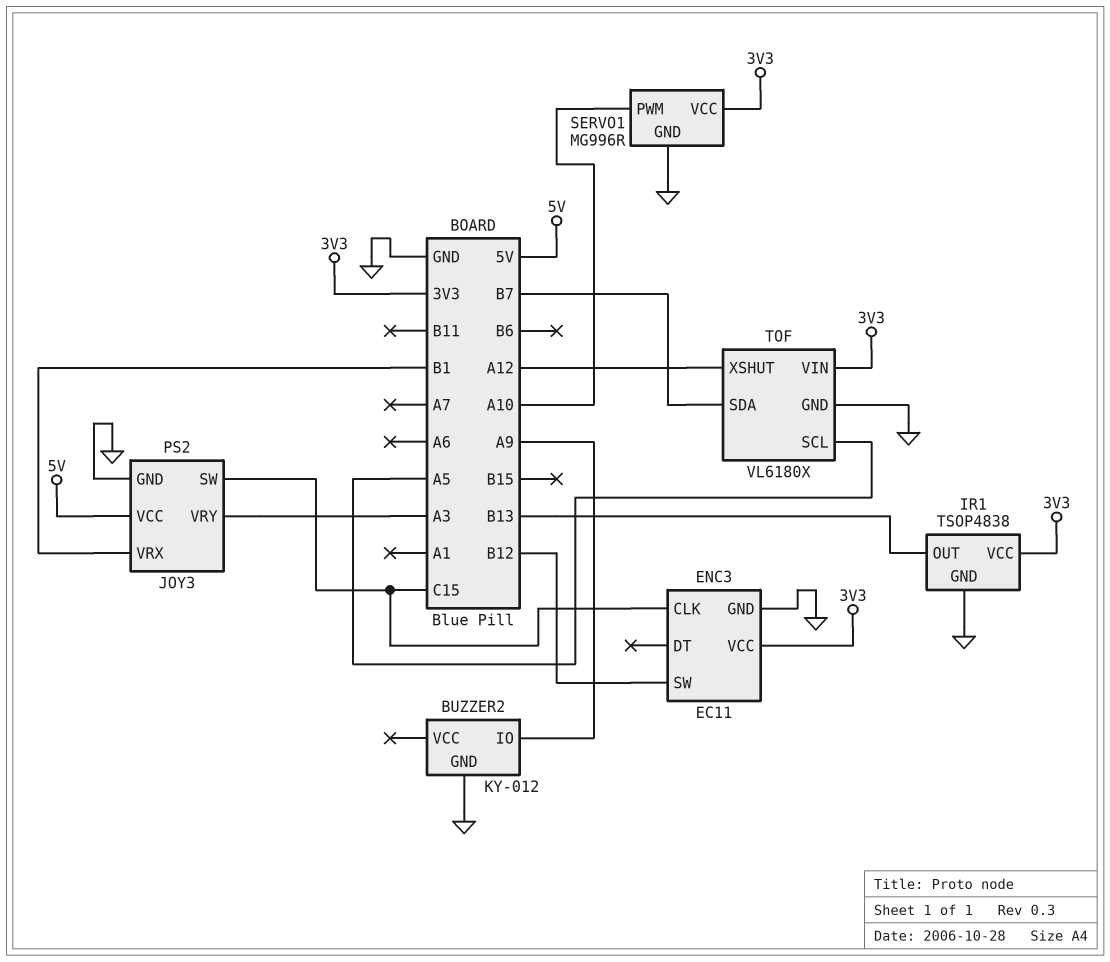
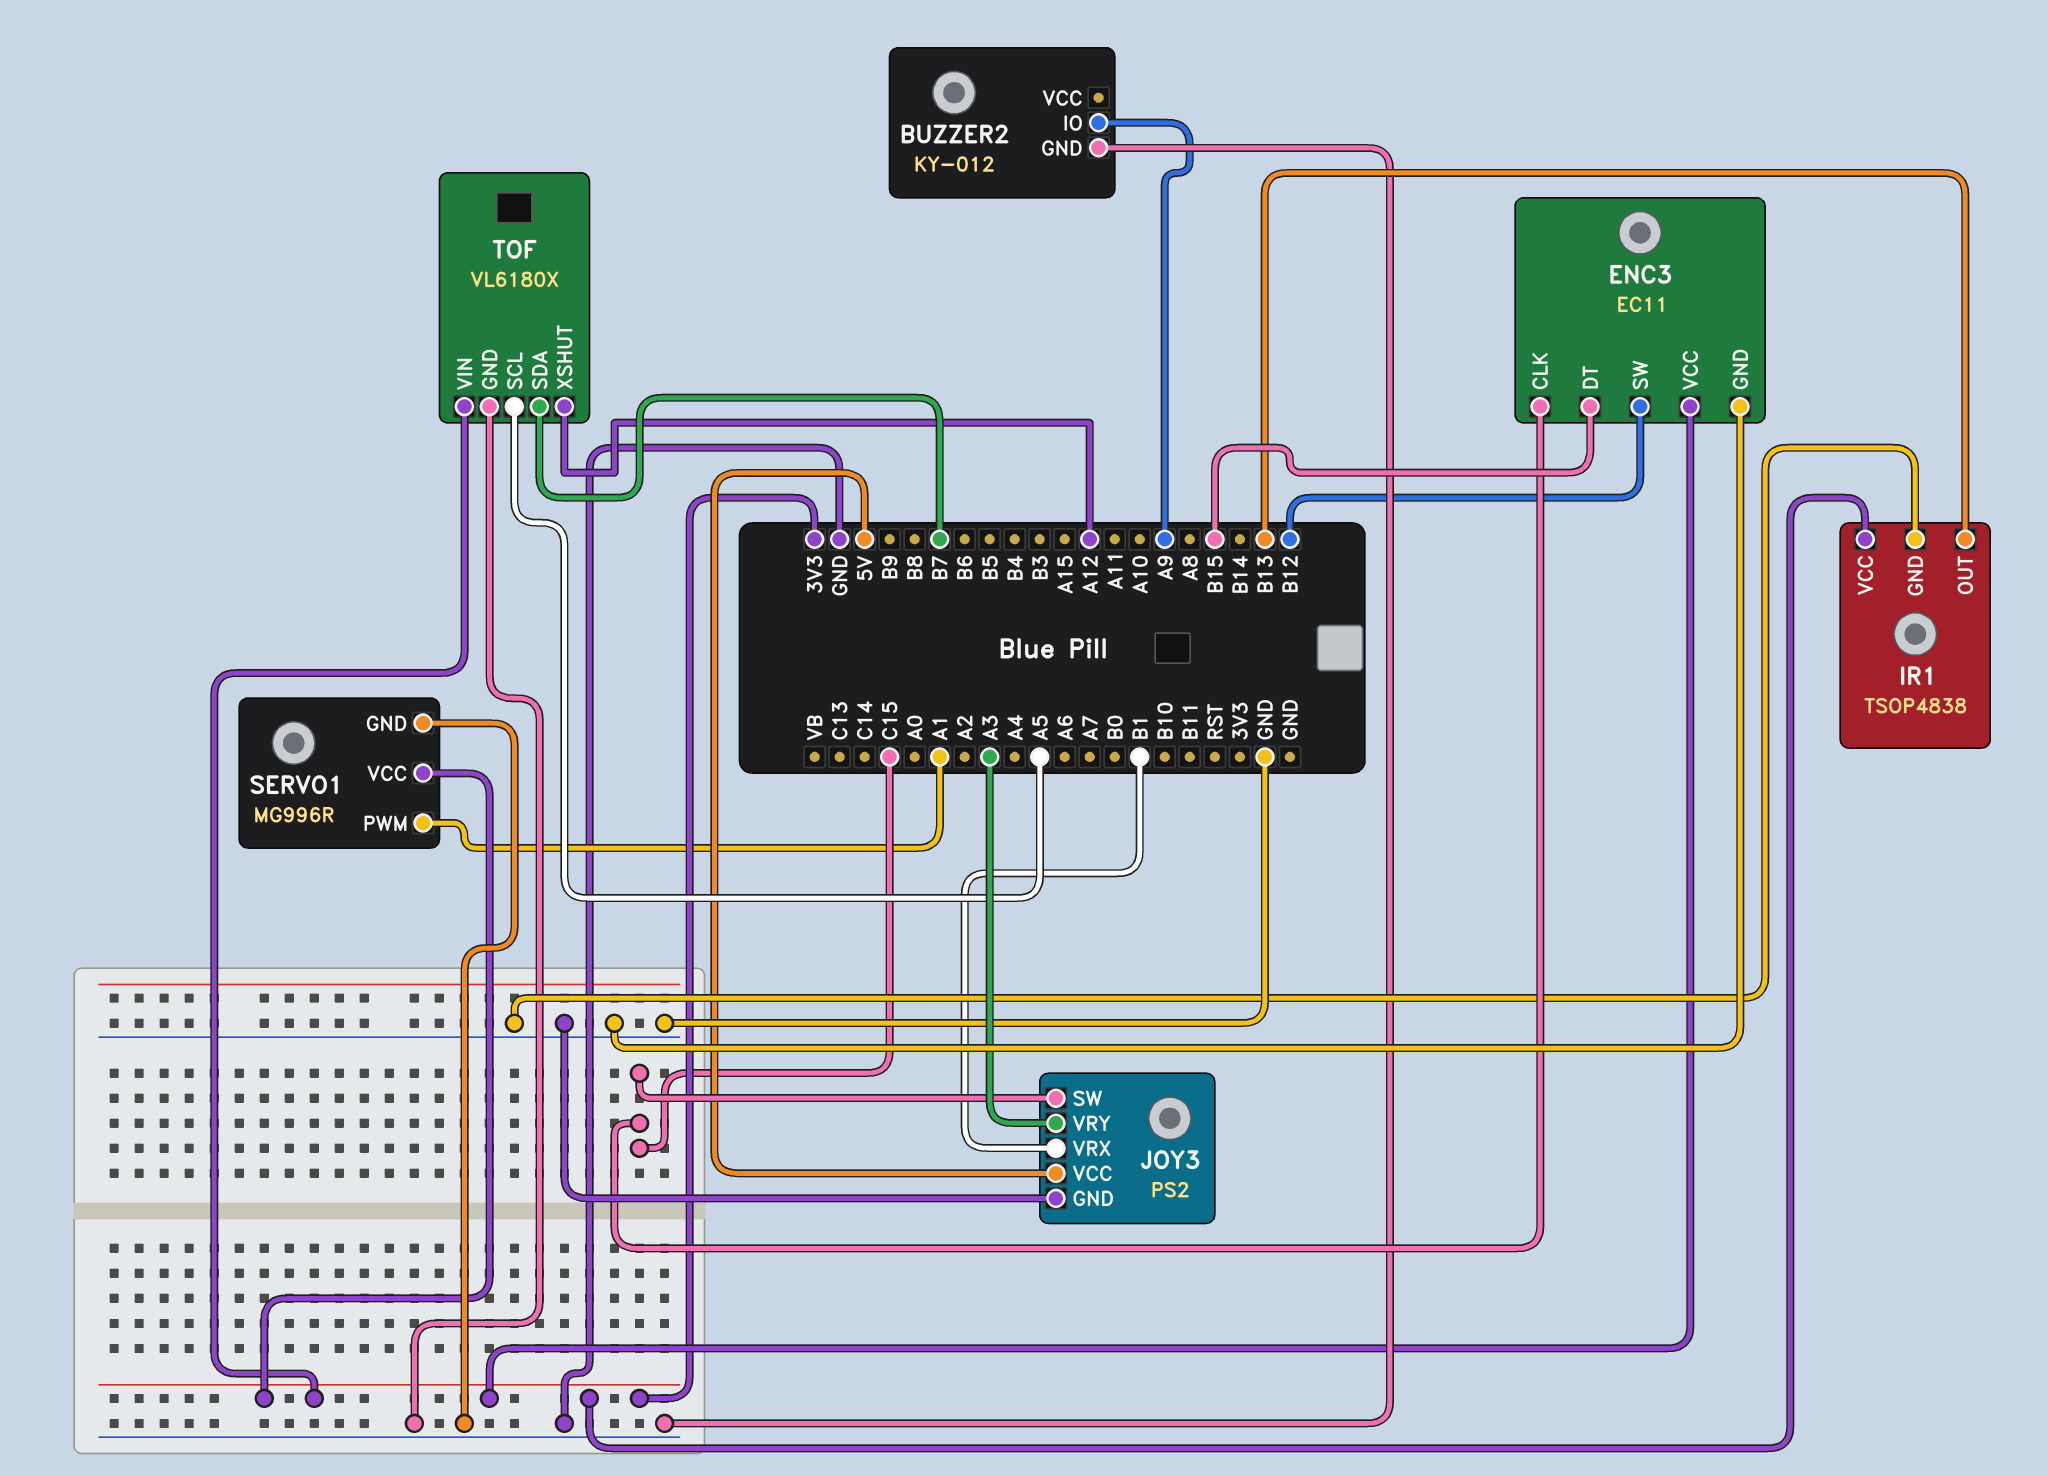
ENC3 pin DT: none -> B15
SERVO1 pin PWM: A10 -> A1

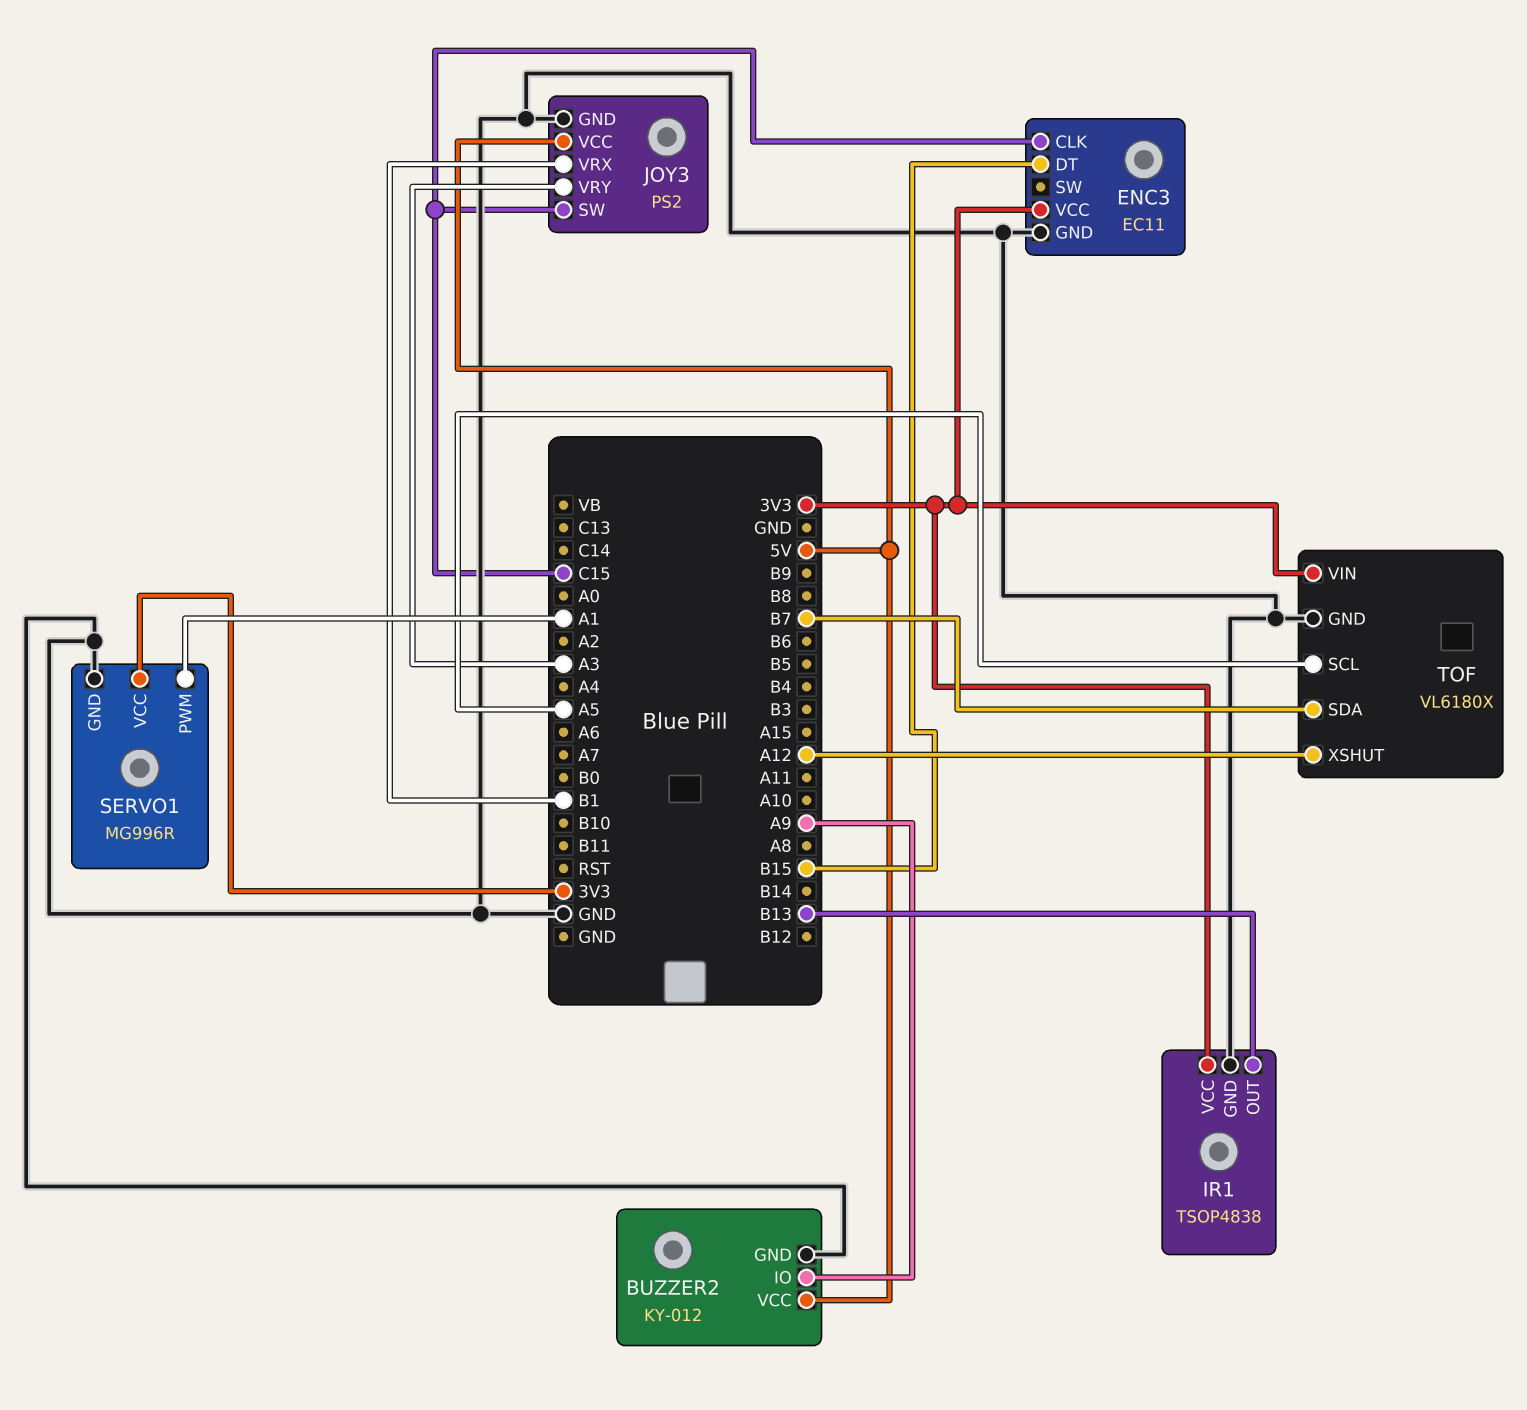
BUZZER2 pin VCC: none -> 5V
ENC3 pin SW: B12 -> none

